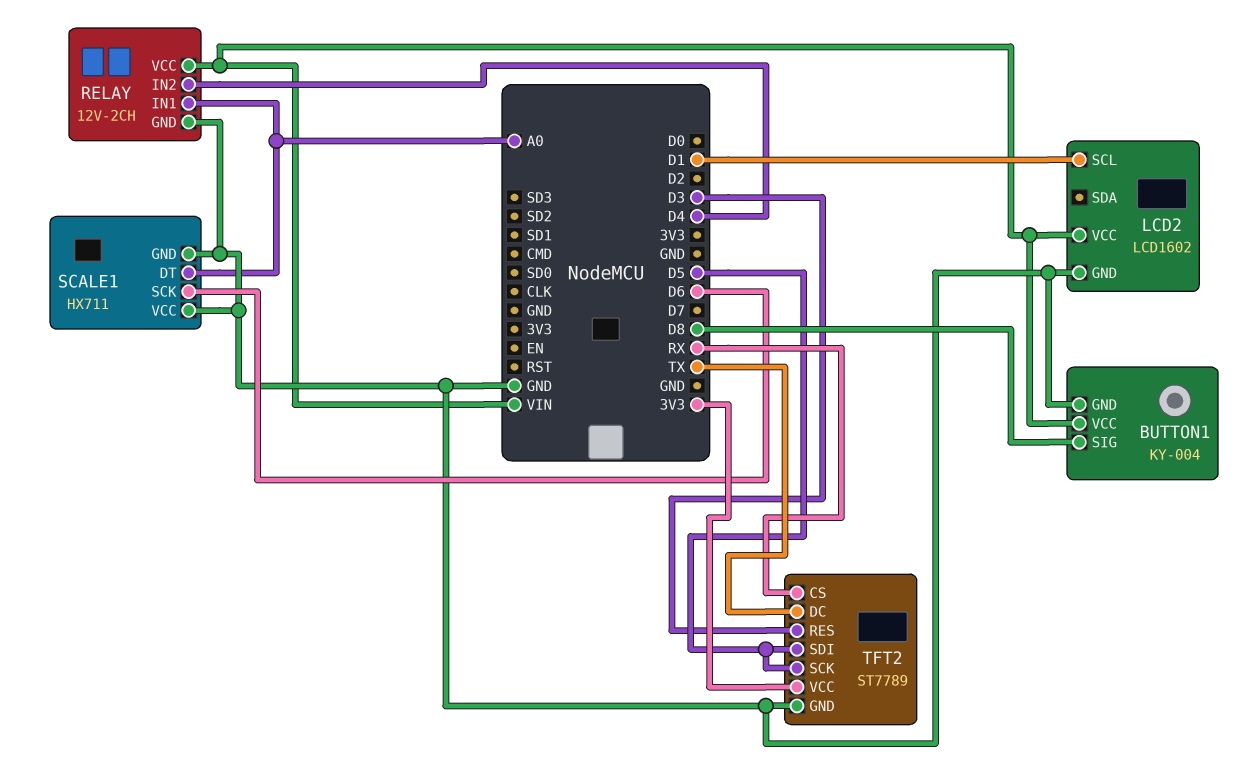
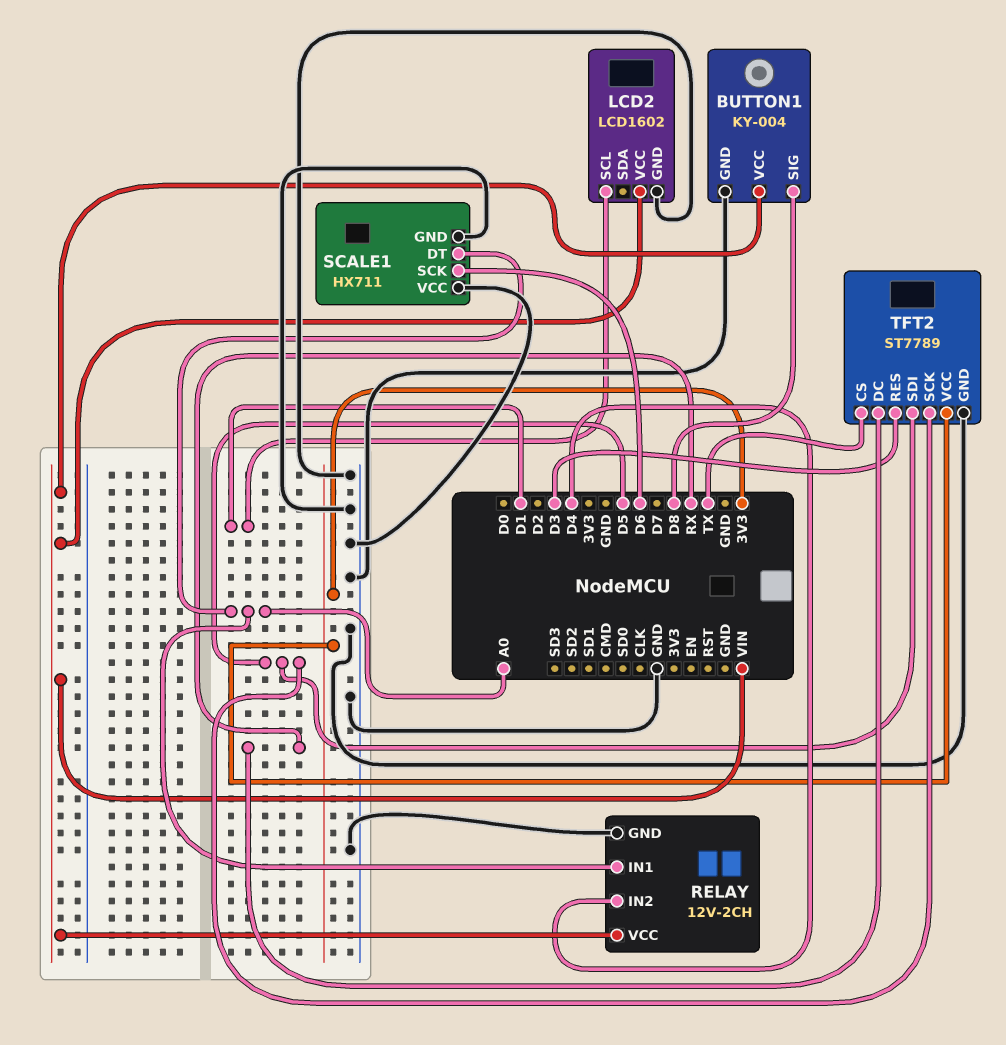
TFT2 pin CS: RX -> TX
TFT2 pin DC: TX -> RX

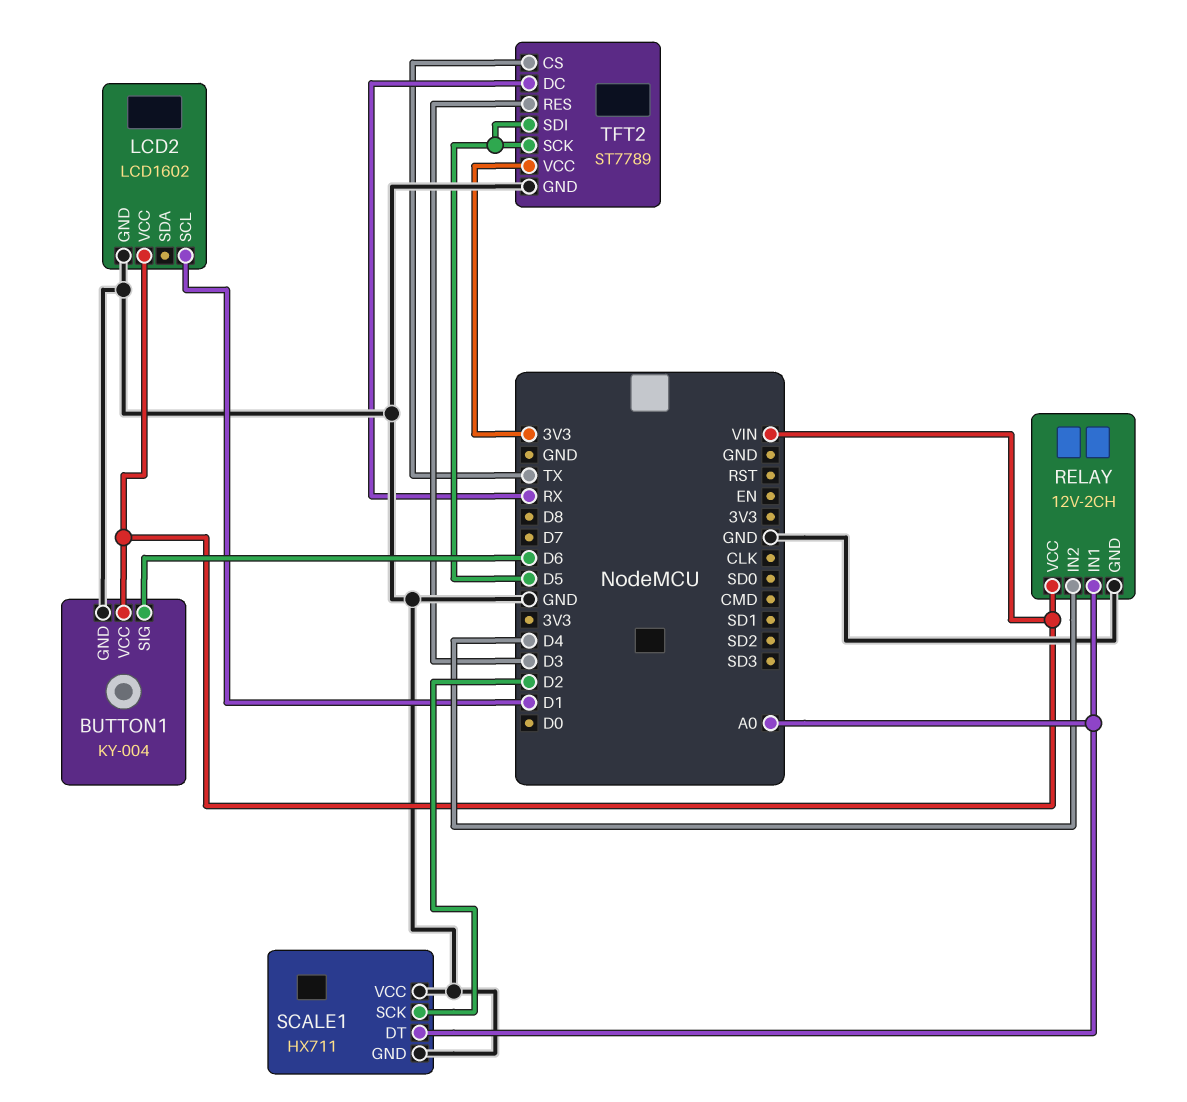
BUTTON1 pin SIG: D8 -> D6
SCALE1 pin SCK: D6 -> D2

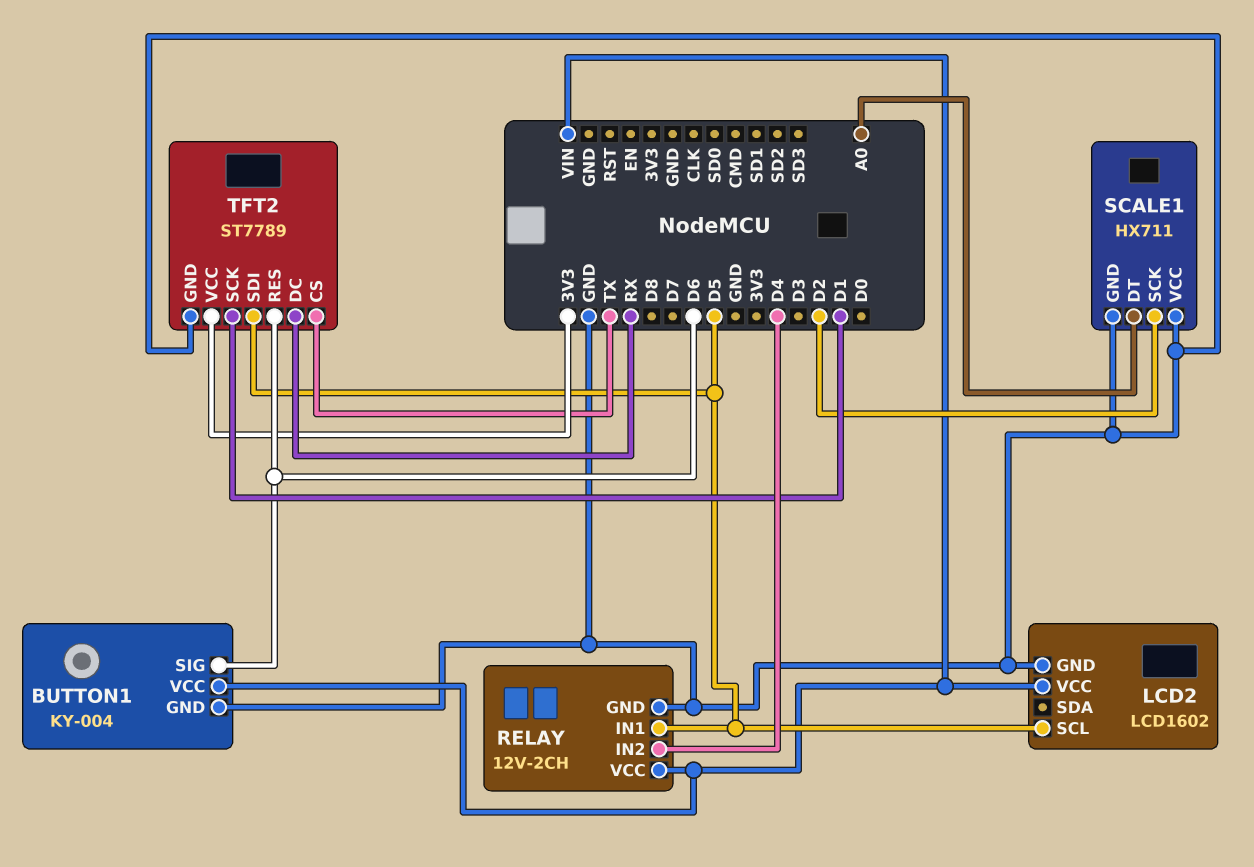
LCD2 pin SCL: D1 -> D5
RELAY pin IN1: A0 -> D5
TFT2 pin RES: D3 -> D6
TFT2 pin SCK: D5 -> D1

